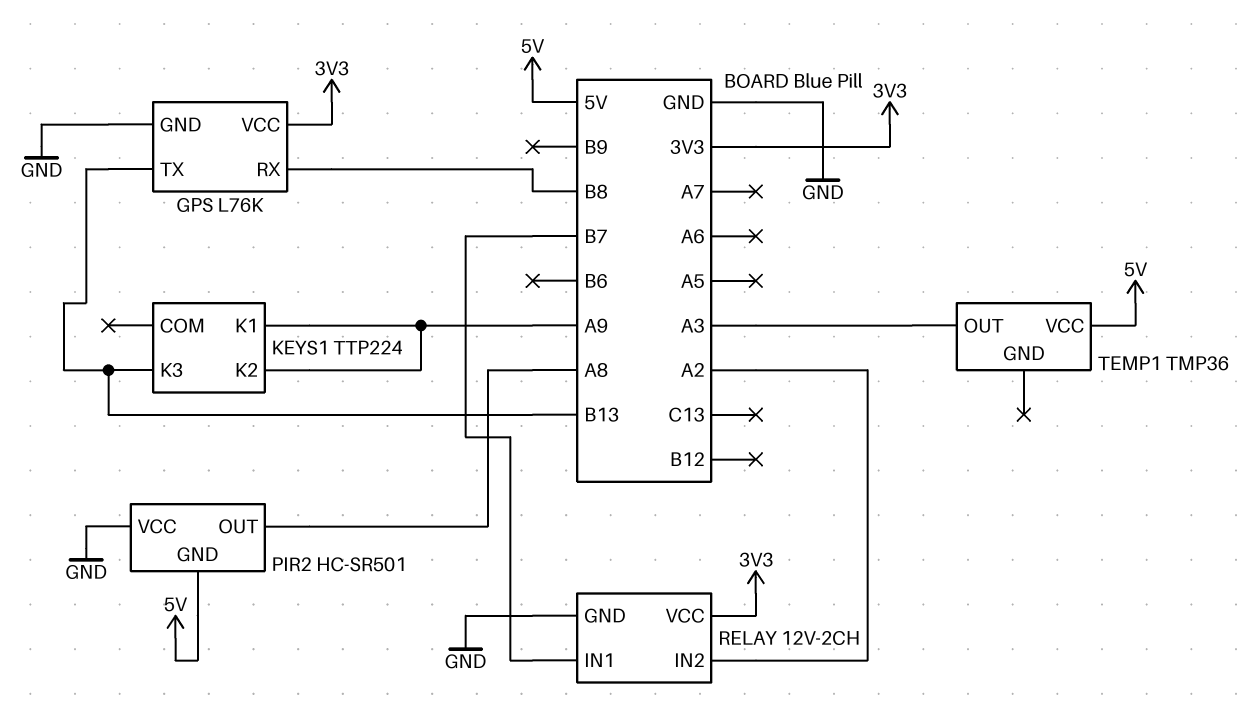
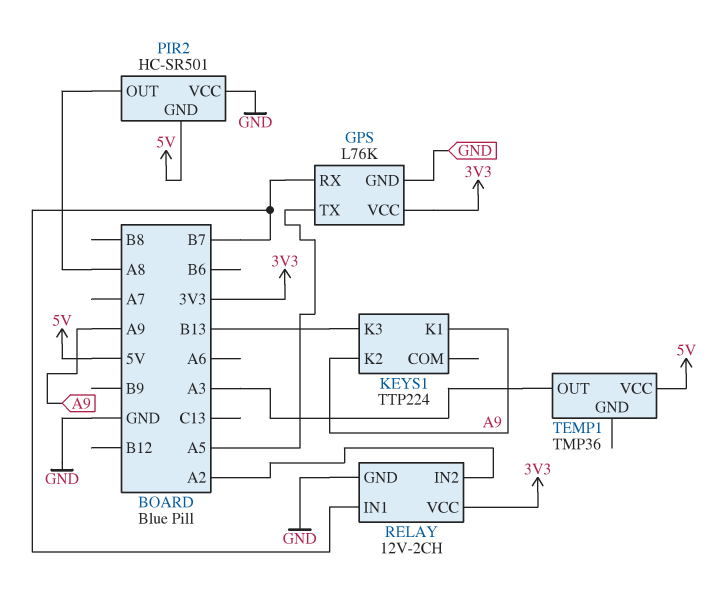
GPS pin RX: B8 -> B7
GPS pin TX: B13 -> A5

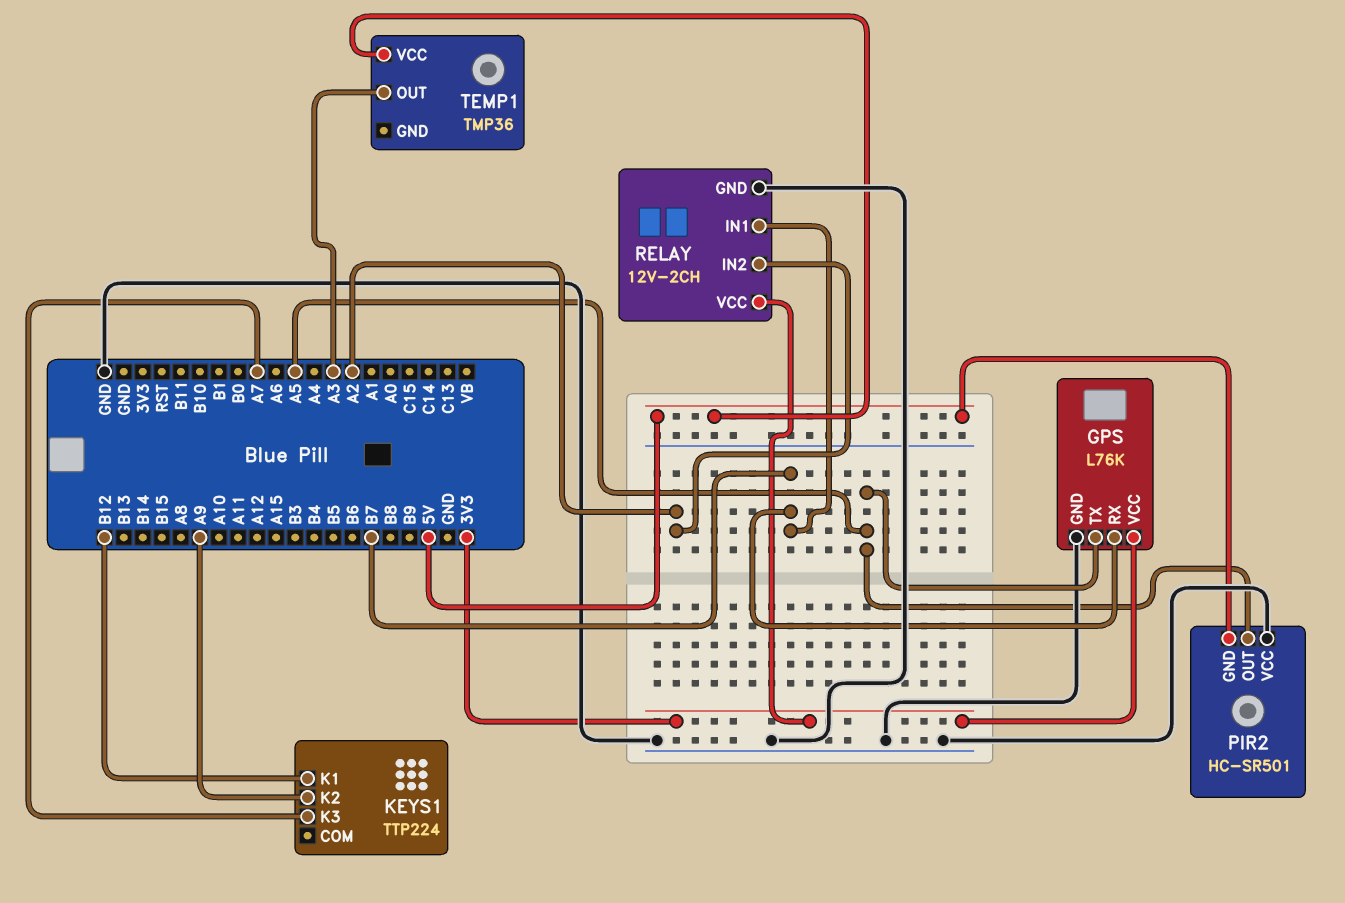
KEYS1 pin K1: A9 -> B12
KEYS1 pin K3: B13 -> A7
PIR2 pin OUT: A8 -> A5

